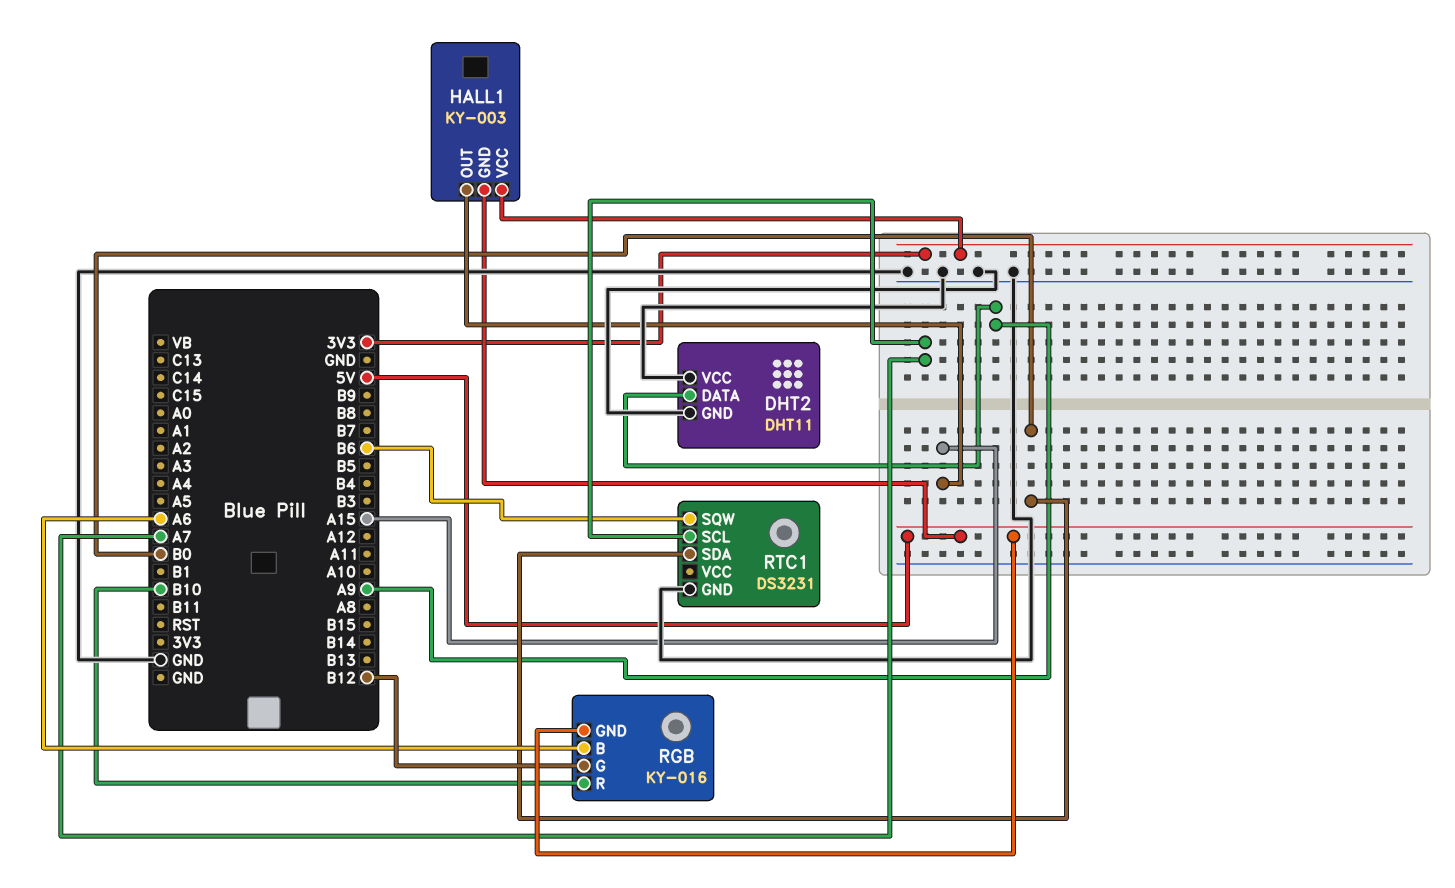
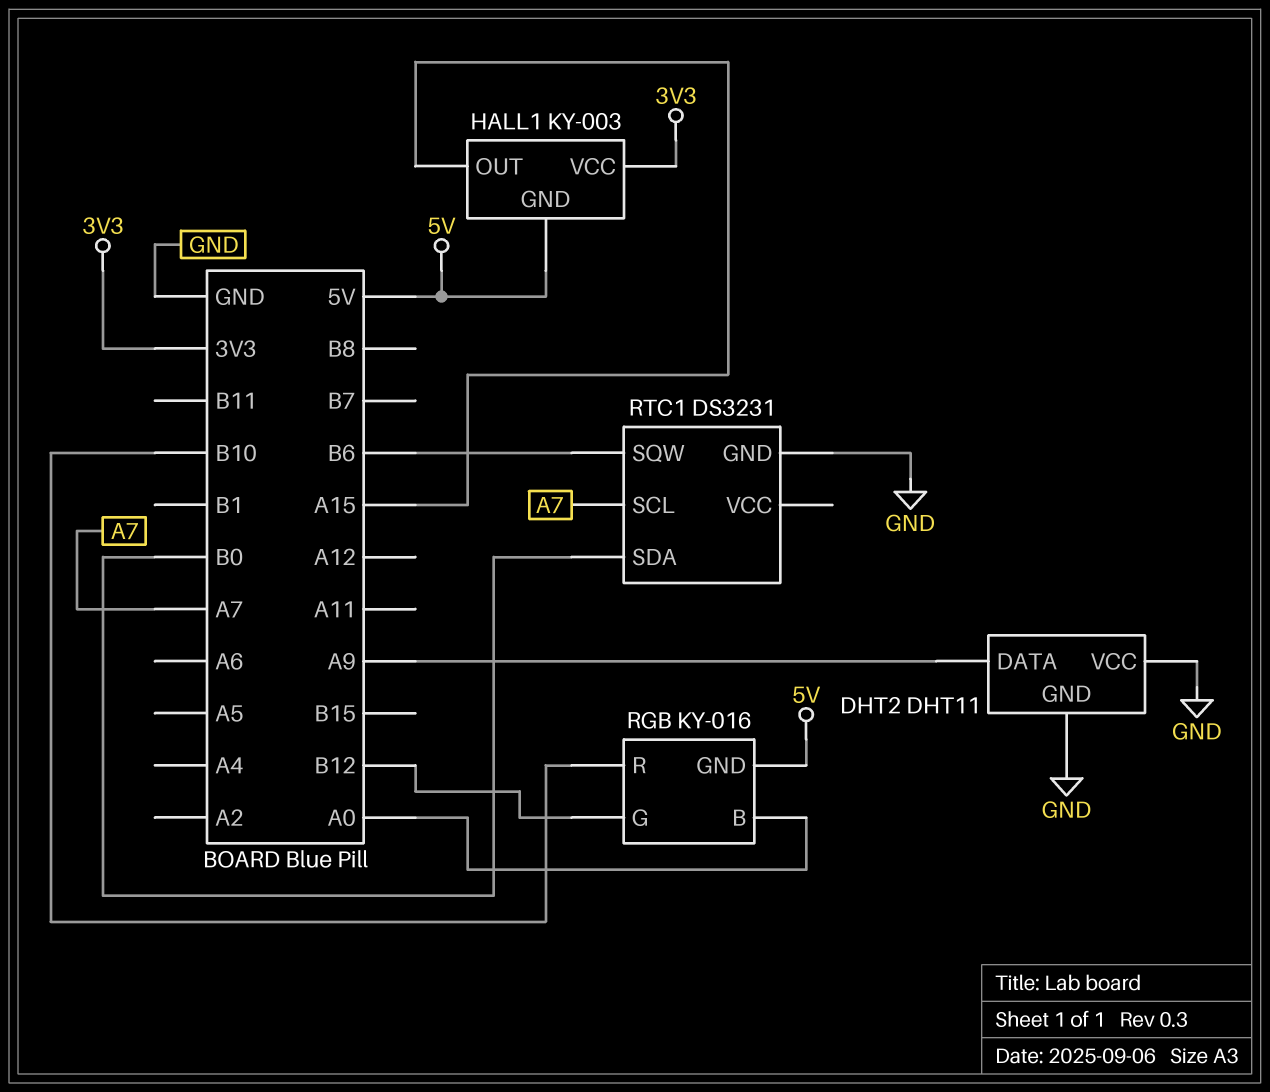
RGB pin B: A6 -> A0

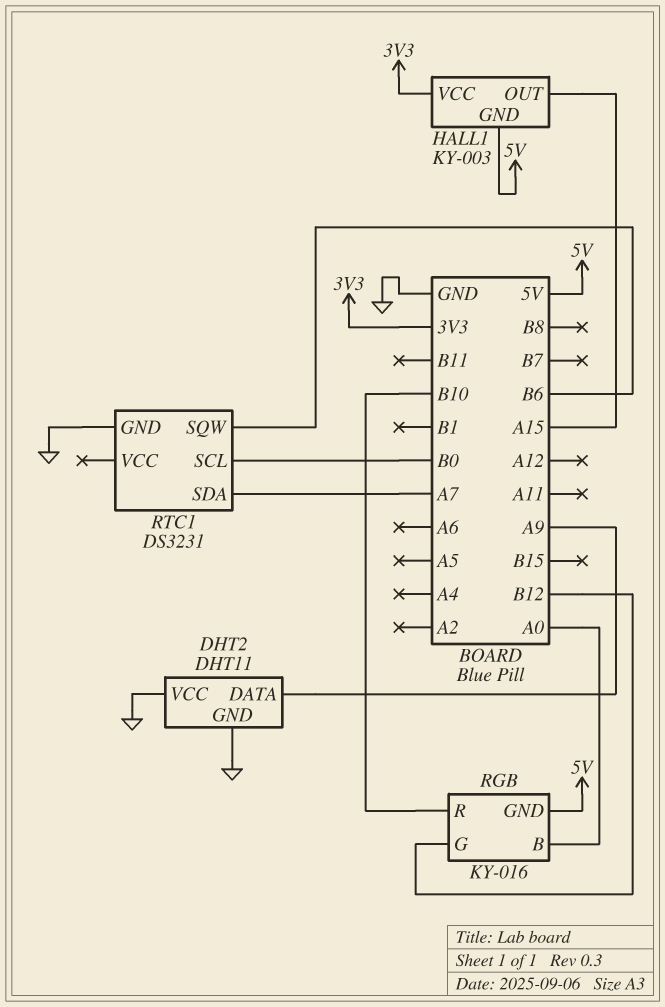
RTC1 pin SCL: A7 -> B0
RTC1 pin SDA: B0 -> A7

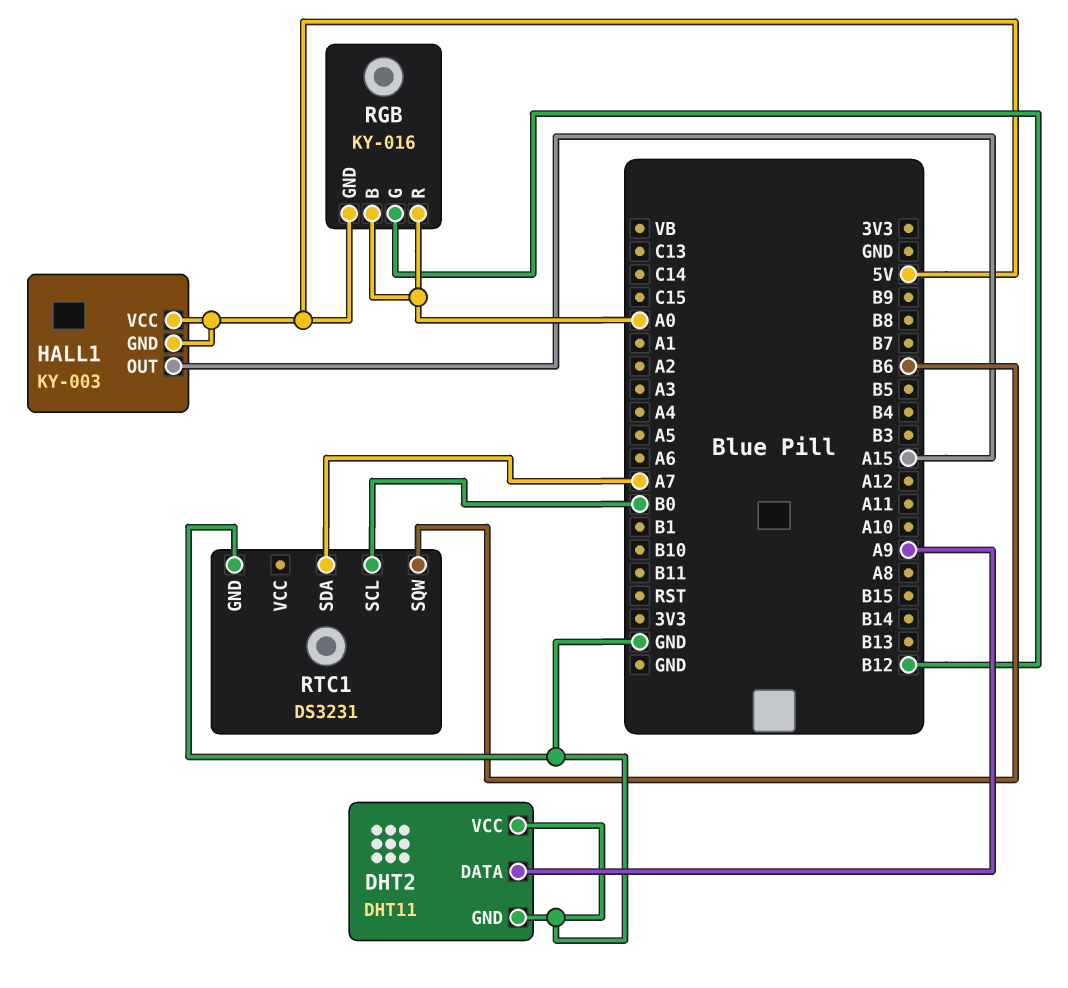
HALL1 pin VCC: 3V3 -> 5V
RGB pin R: B10 -> A0

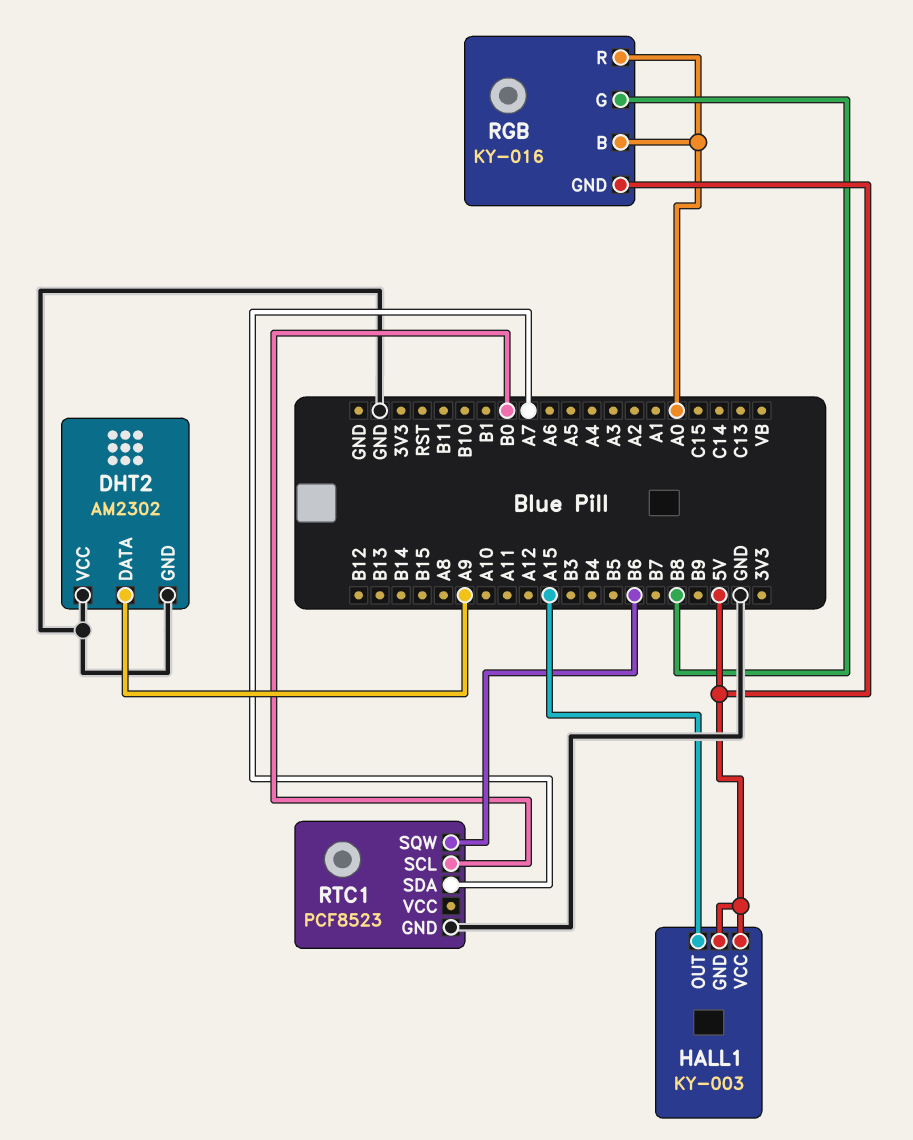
DHT2: DHT11 -> AM2302
RGB pin G: B12 -> B8
RTC1: DS3231 -> PCF8523

